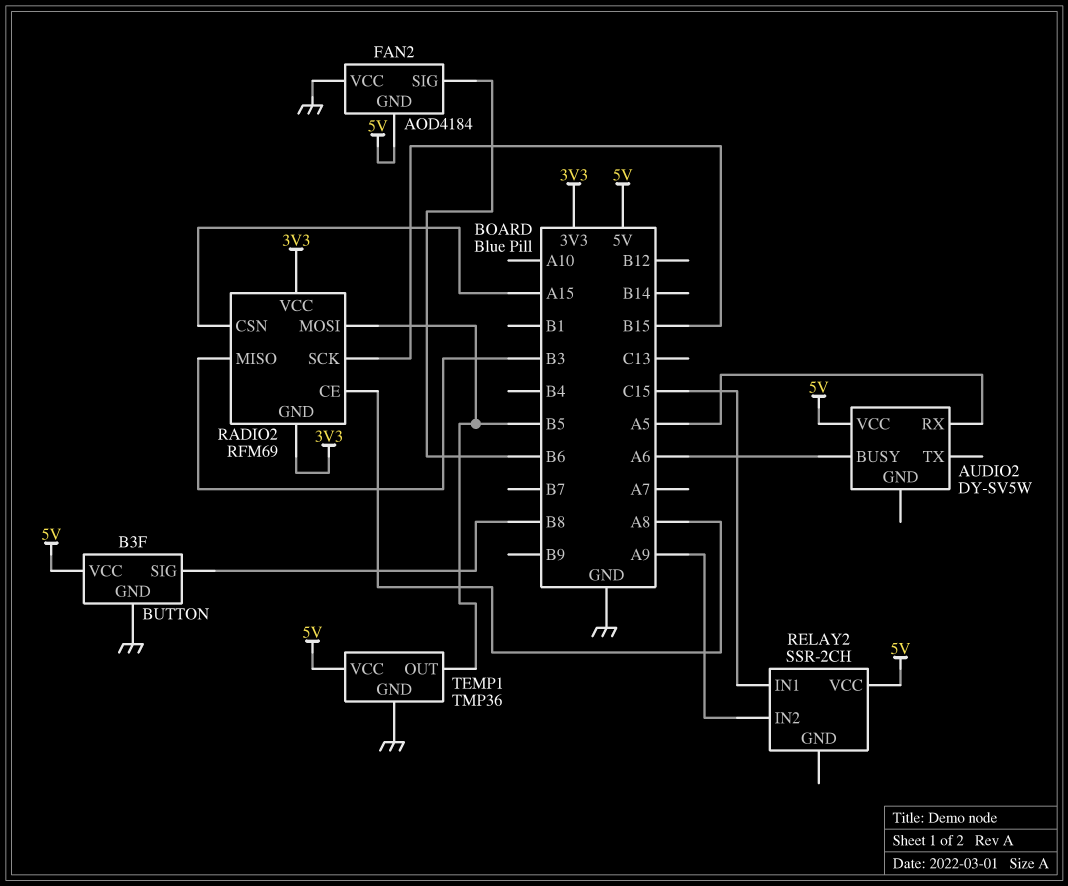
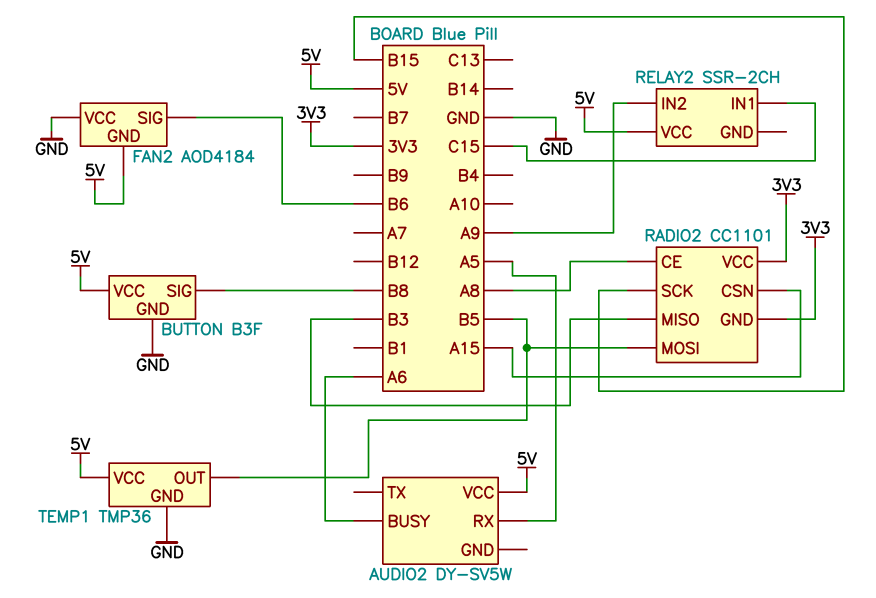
RADIO2: RFM69 -> CC1101

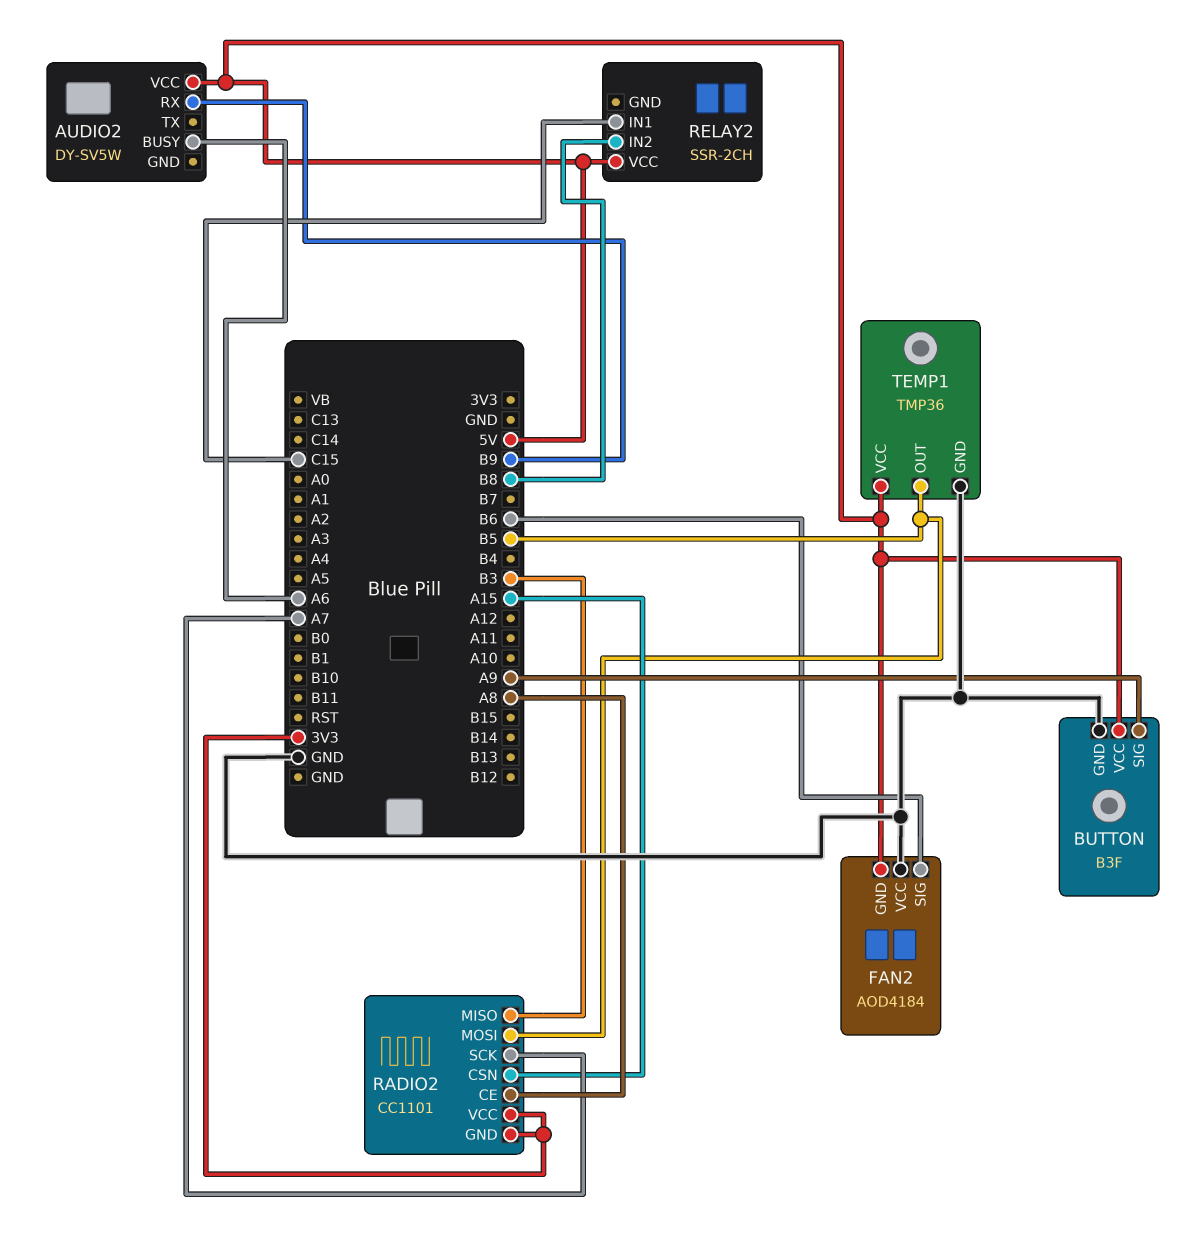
AUDIO2 pin RX: A5 -> B9
BUTTON pin SIG: B8 -> A9
RADIO2 pin SCK: B15 -> A7
RELAY2 pin IN2: A9 -> B8

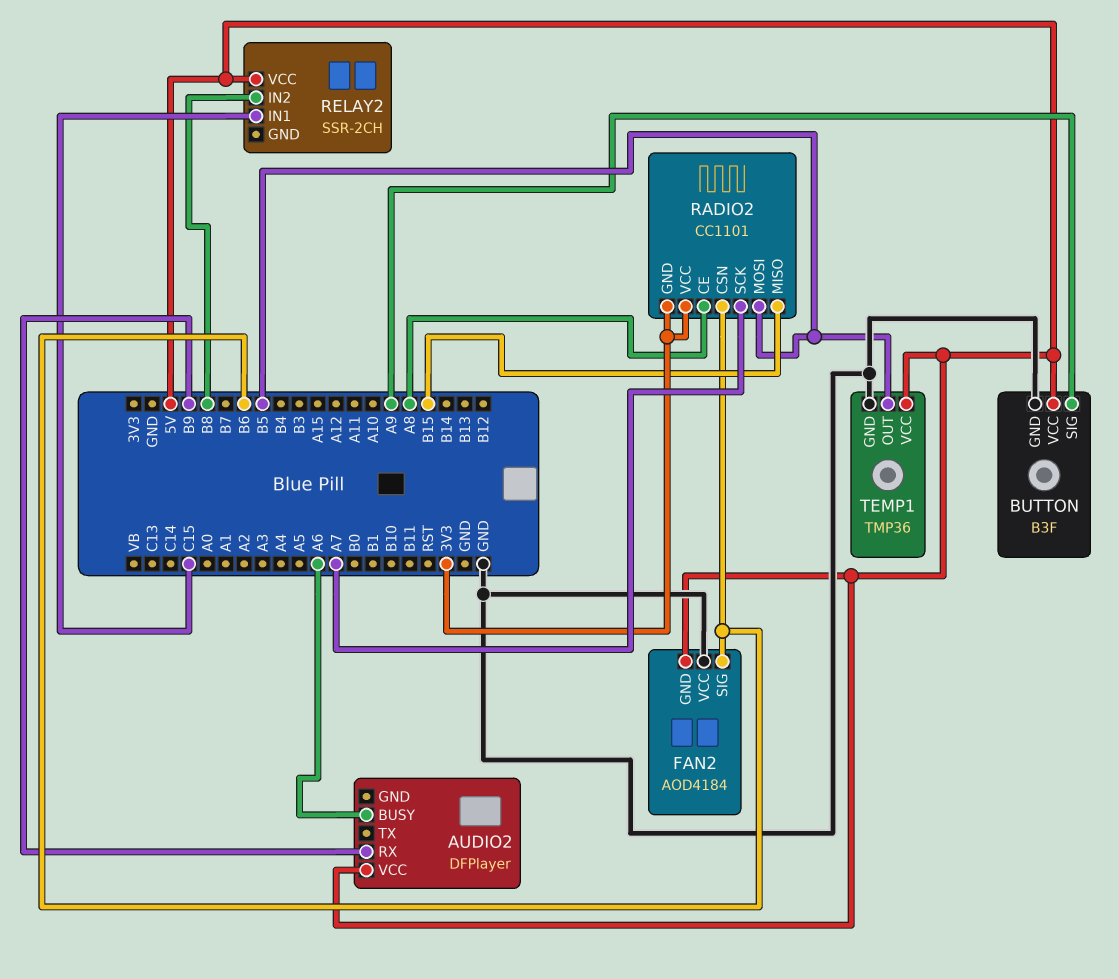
AUDIO2: DY-SV5W -> DFPlayer
RADIO2 pin CSN: A15 -> B6
RADIO2 pin MISO: B3 -> B15

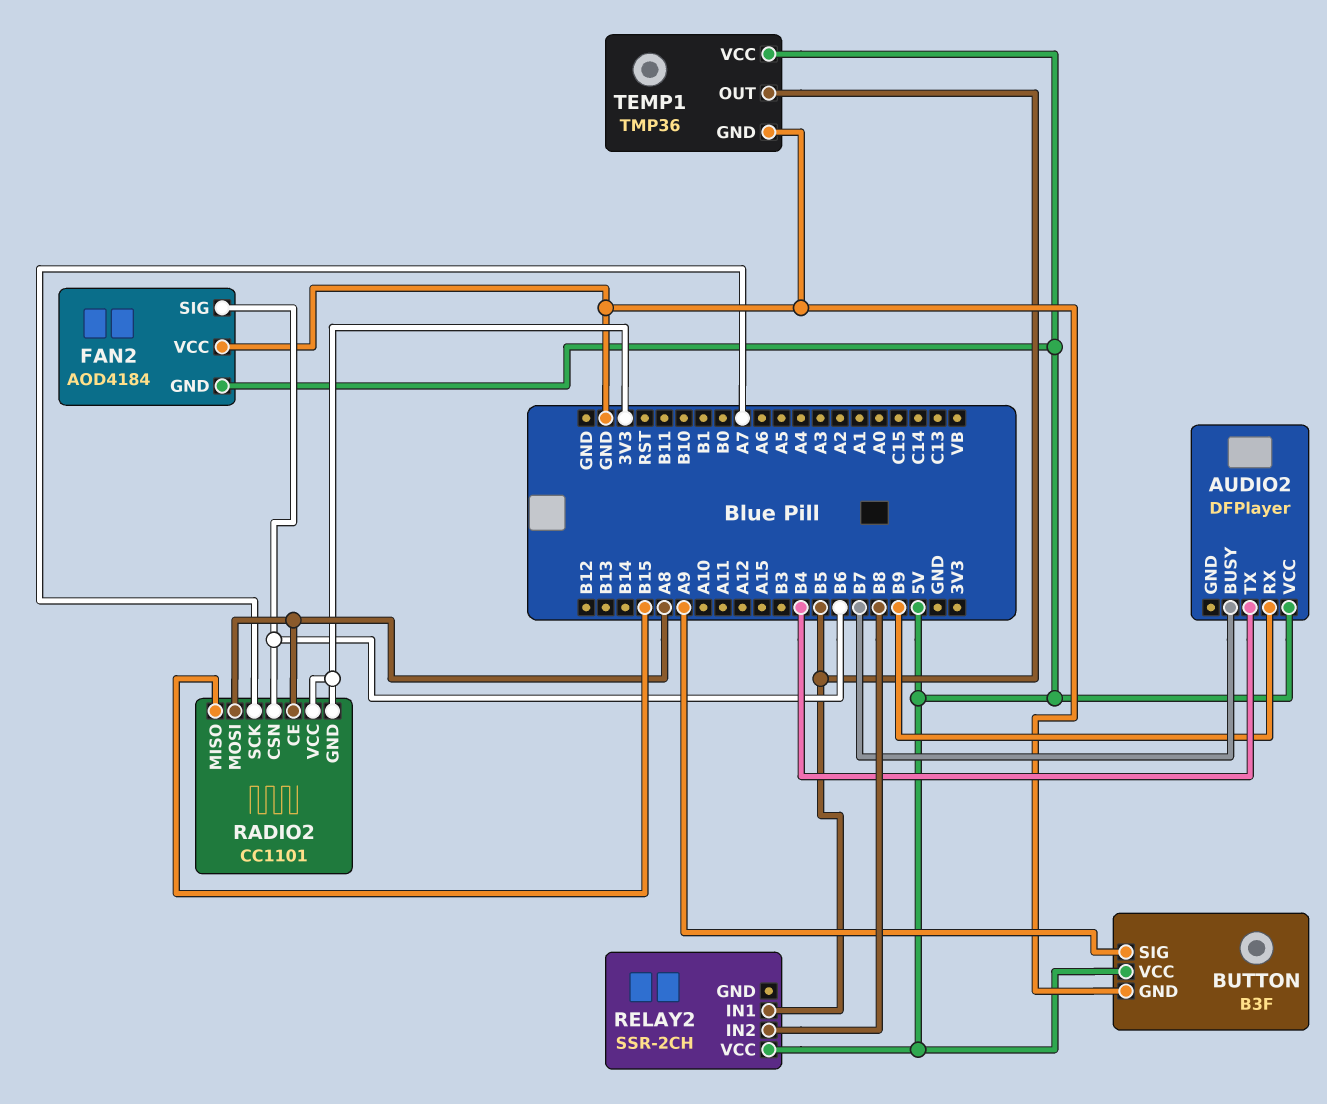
AUDIO2 pin BUSY: A6 -> B7
AUDIO2 pin TX: none -> B4
RADIO2 pin MOSI: B5 -> A8
RELAY2 pin IN1: C15 -> B5

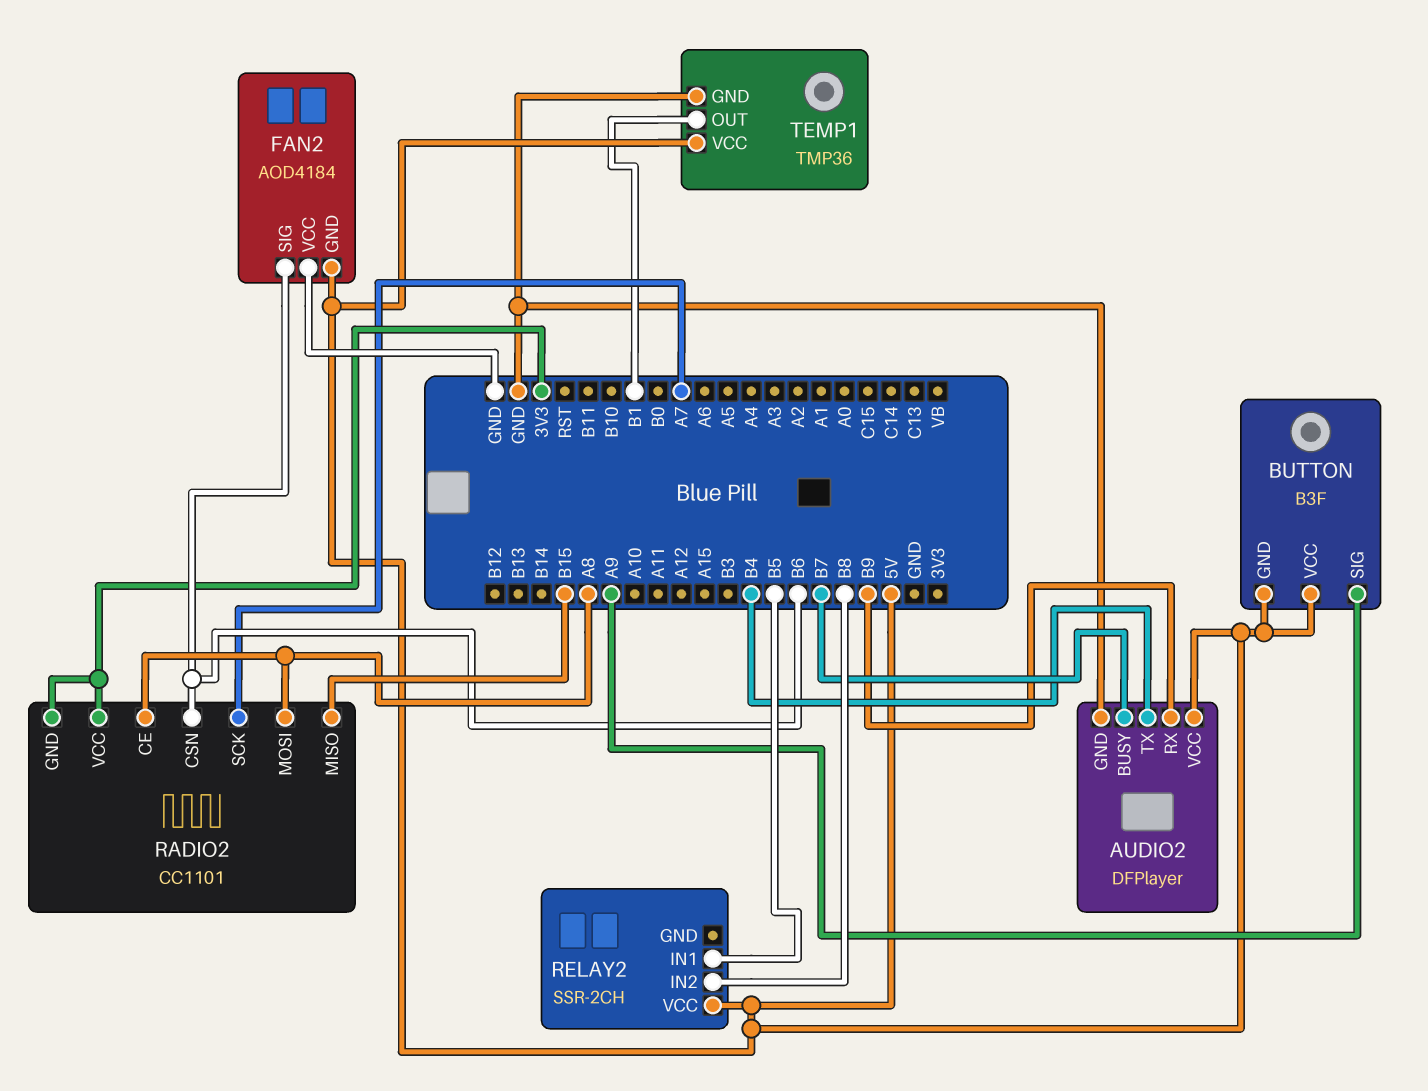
AUDIO2 pin GND: none -> GND
BUTTON pin GND: GND -> 5V
TEMP1 pin OUT: B5 -> B1

